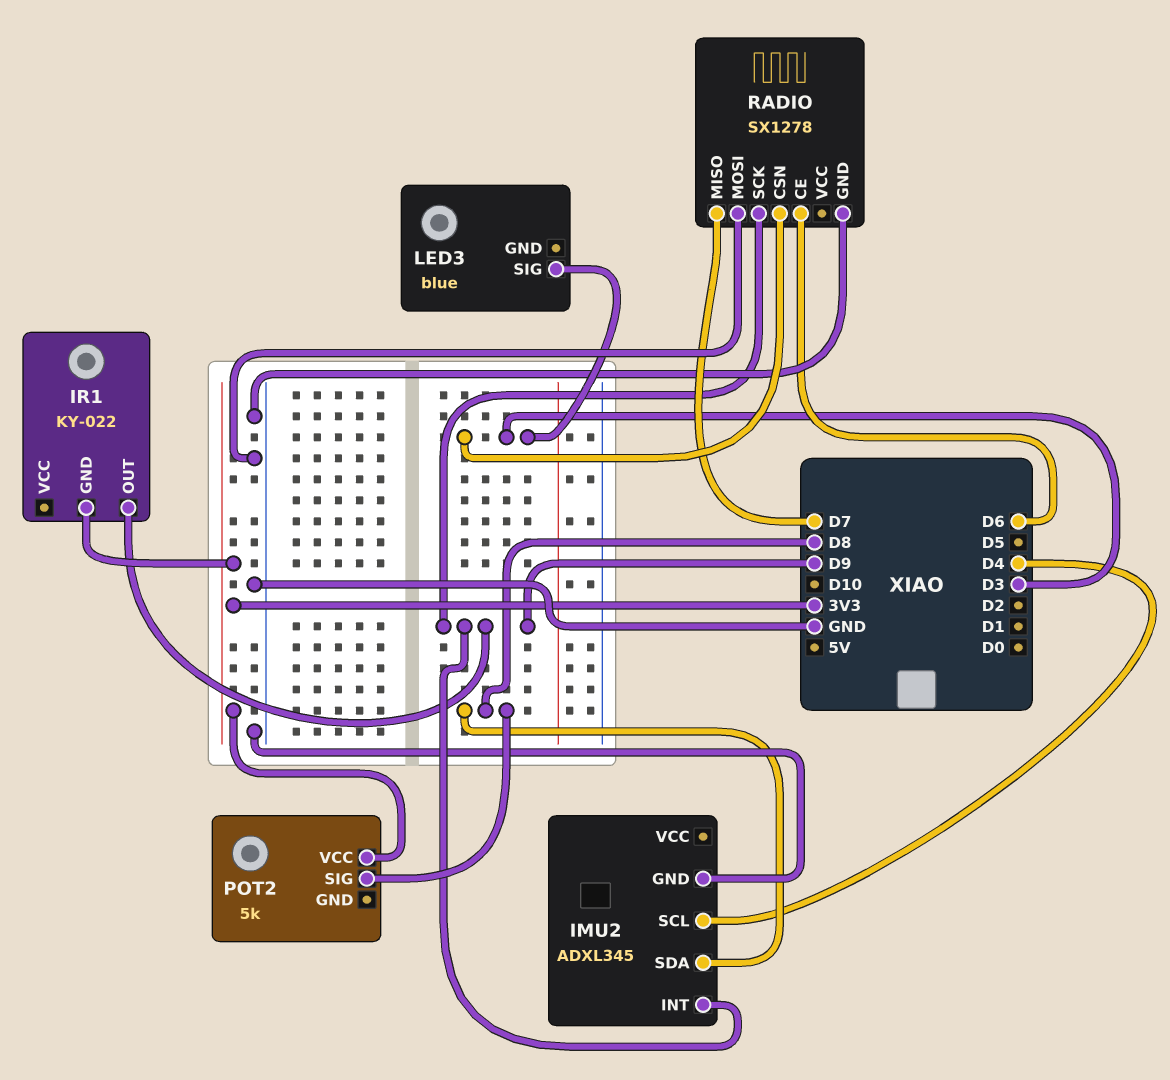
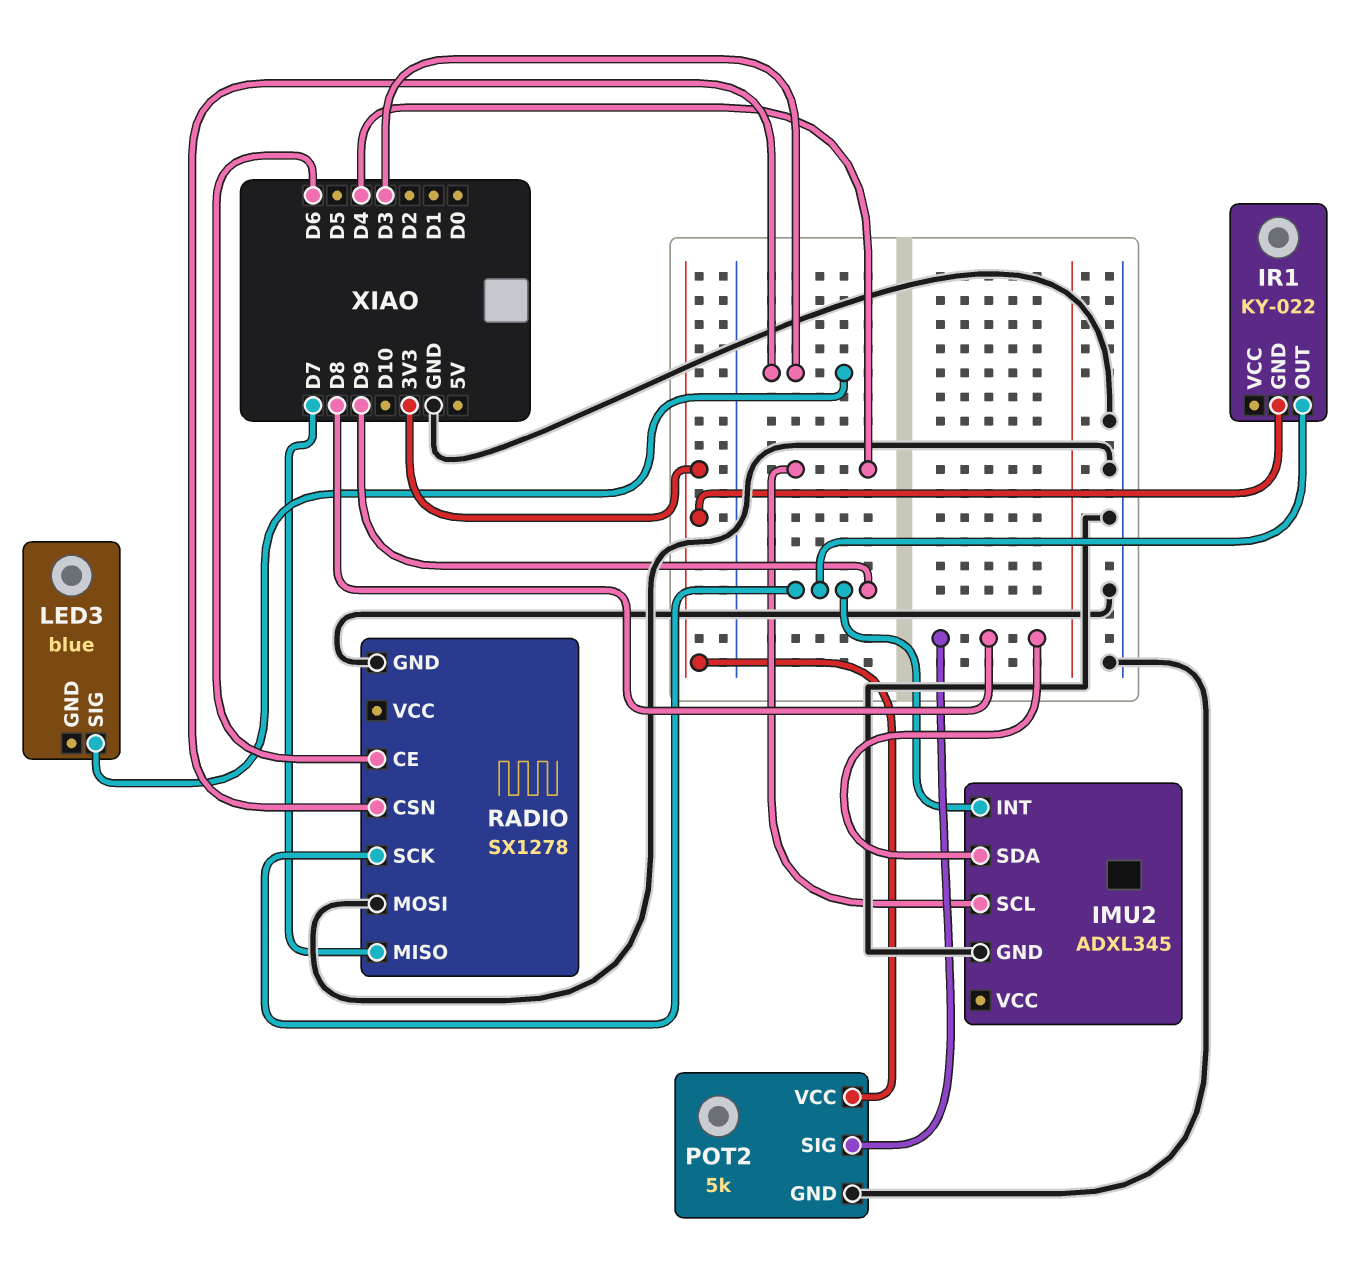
POT2 pin GND: none -> GND

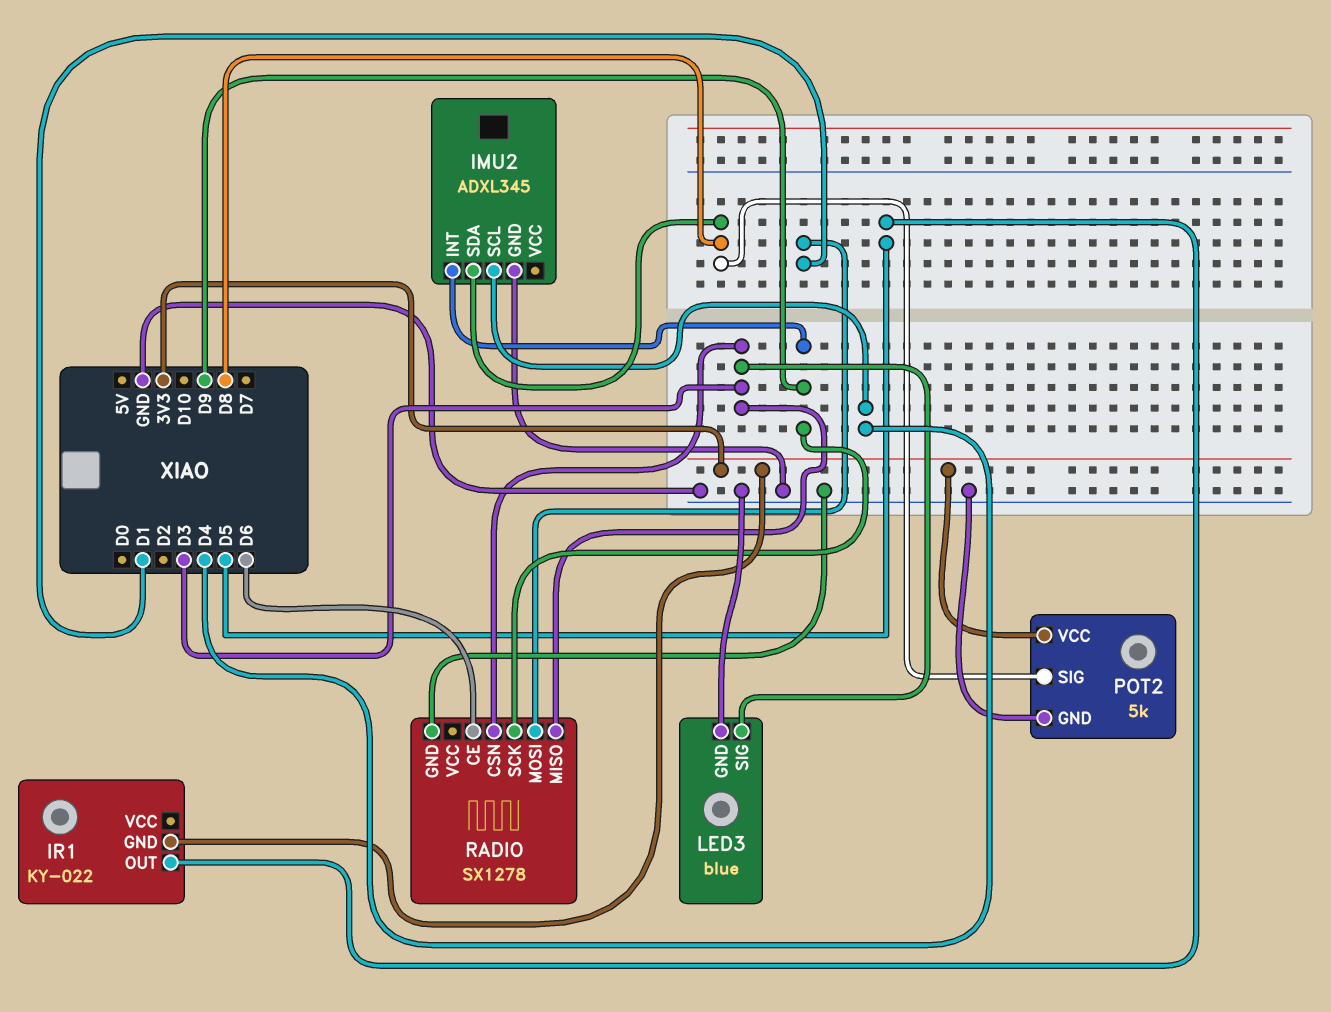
IR1 pin OUT: D9 -> D5
LED3 pin GND: none -> GND
RADIO pin MISO: D7 -> D3
RADIO pin MOSI: GND -> D1

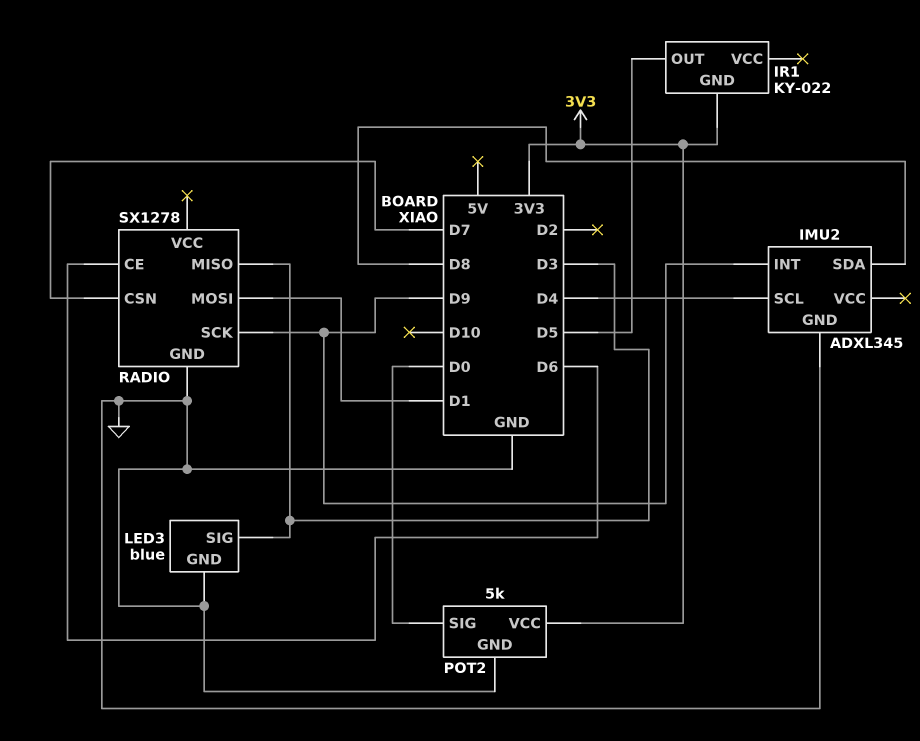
POT2 pin SIG: D8 -> D0
RADIO pin CSN: D3 -> D7

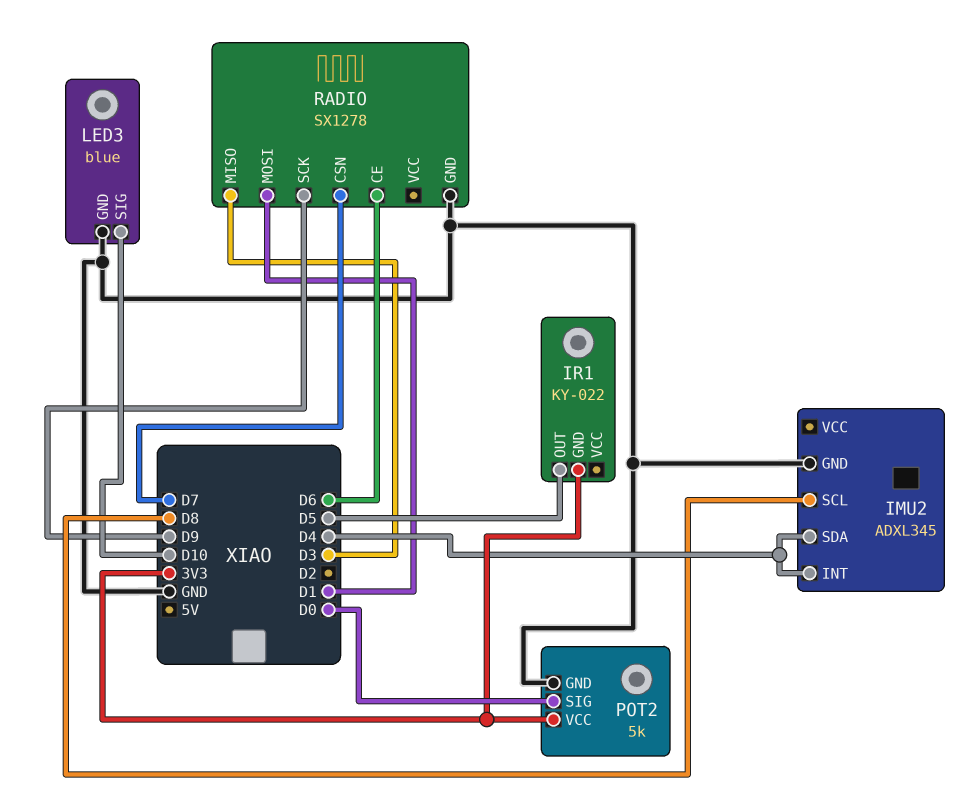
IMU2 pin INT: D9 -> D4
IMU2 pin SCL: D4 -> D8
IMU2 pin SDA: D8 -> D4
LED3 pin SIG: D3 -> D10

